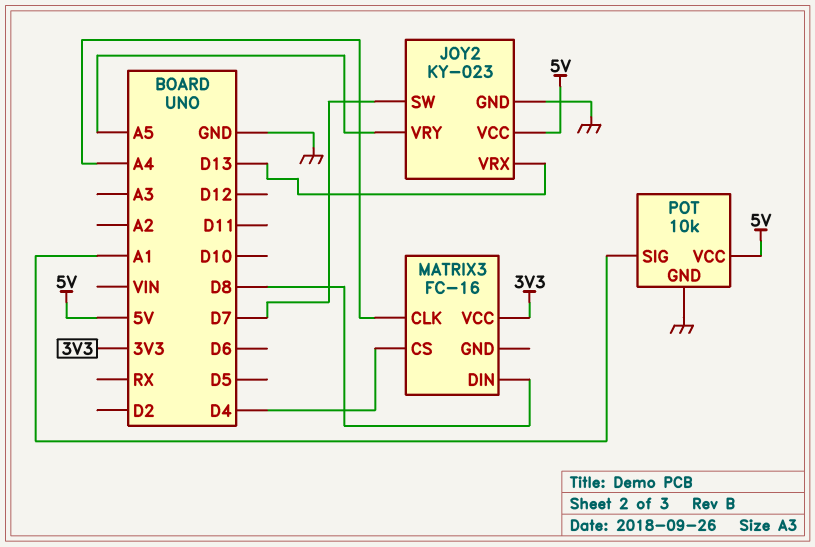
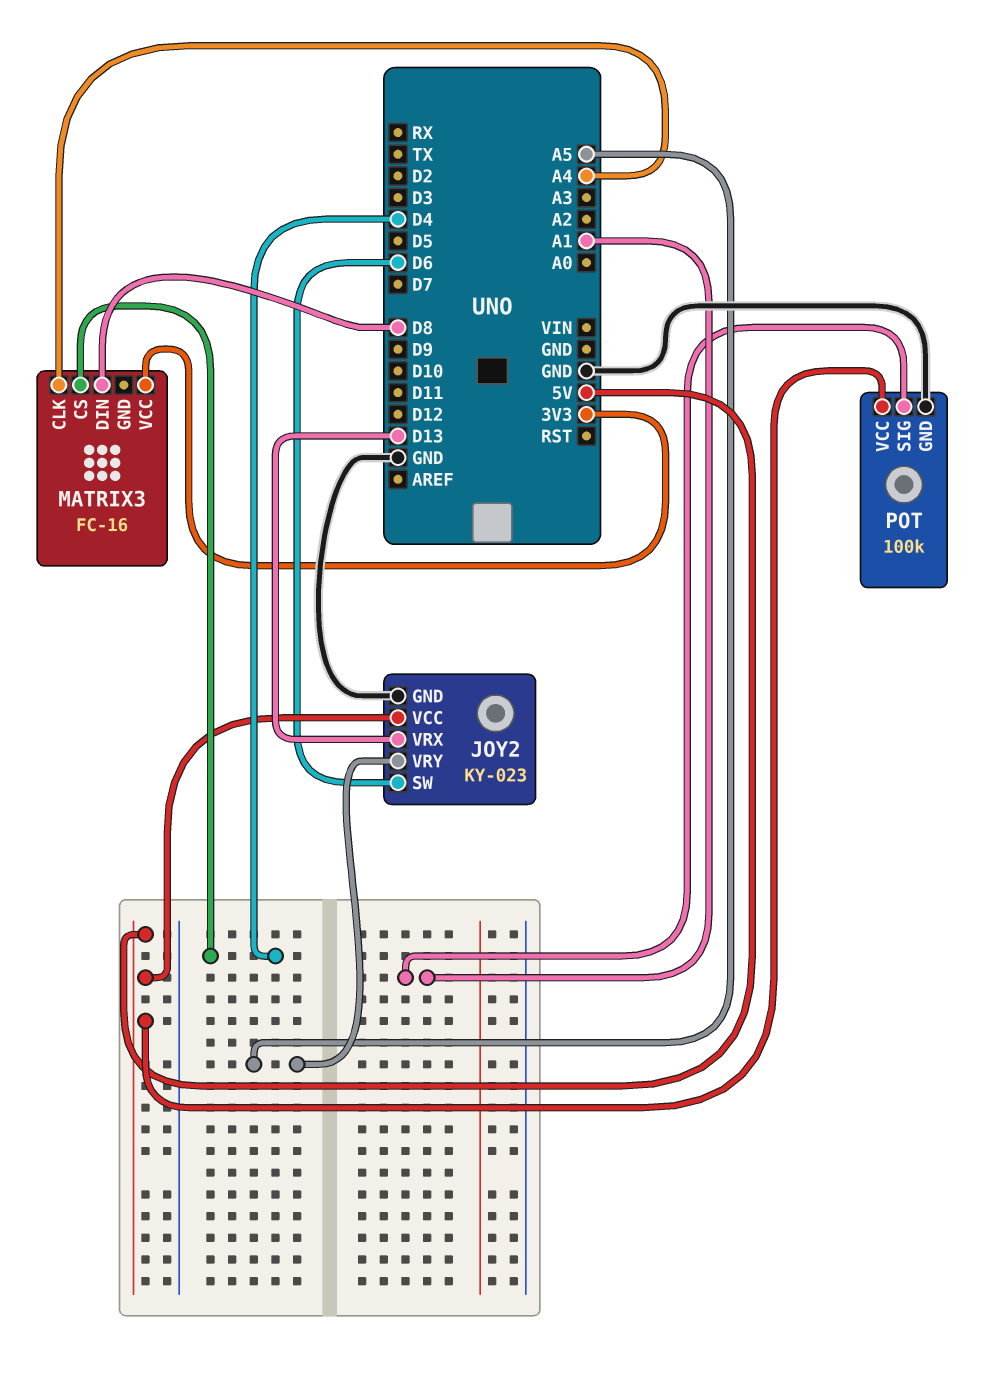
JOY2 pin SW: D7 -> D6
POT: 10k -> 100k

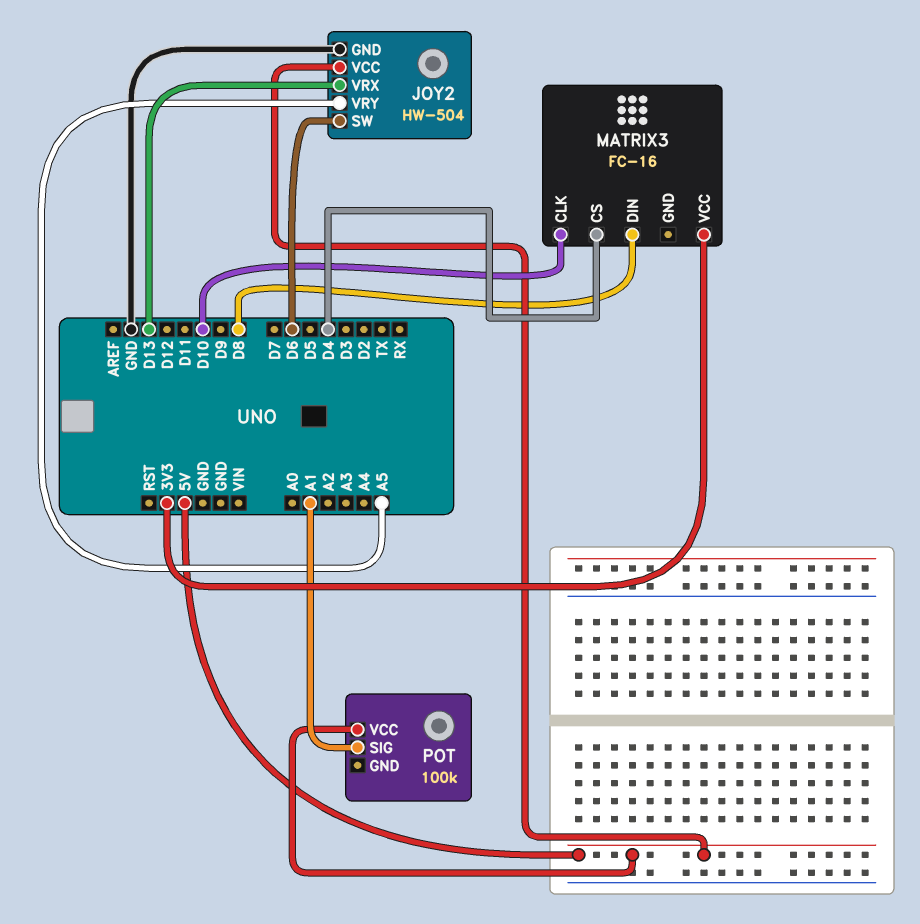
JOY2: KY-023 -> HW-504
MATRIX3 pin CLK: A4 -> D10
POT pin GND: GND -> none

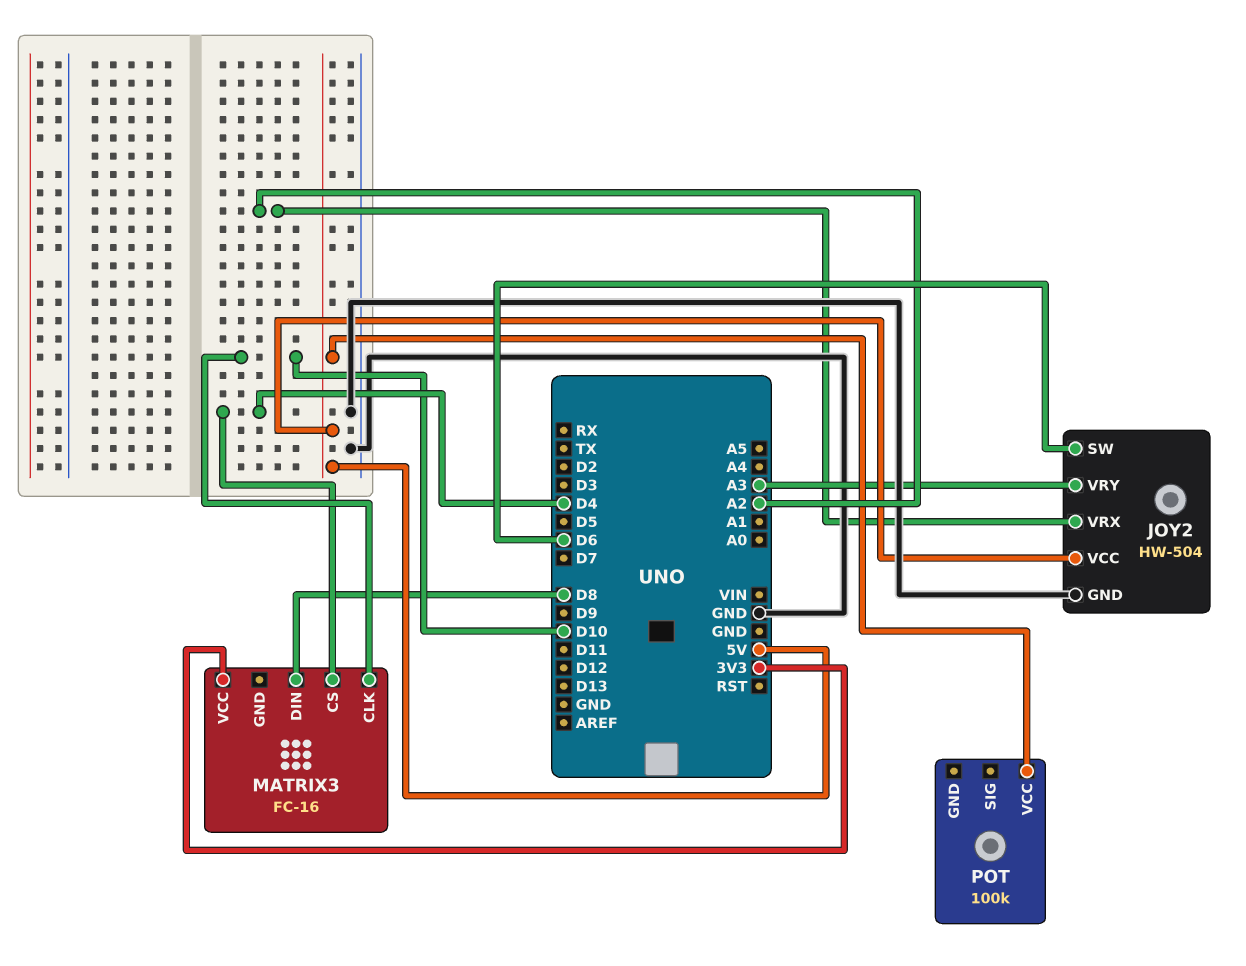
JOY2 pin VRX: D13 -> A2
JOY2 pin VRY: A5 -> A3
POT pin SIG: A1 -> none

